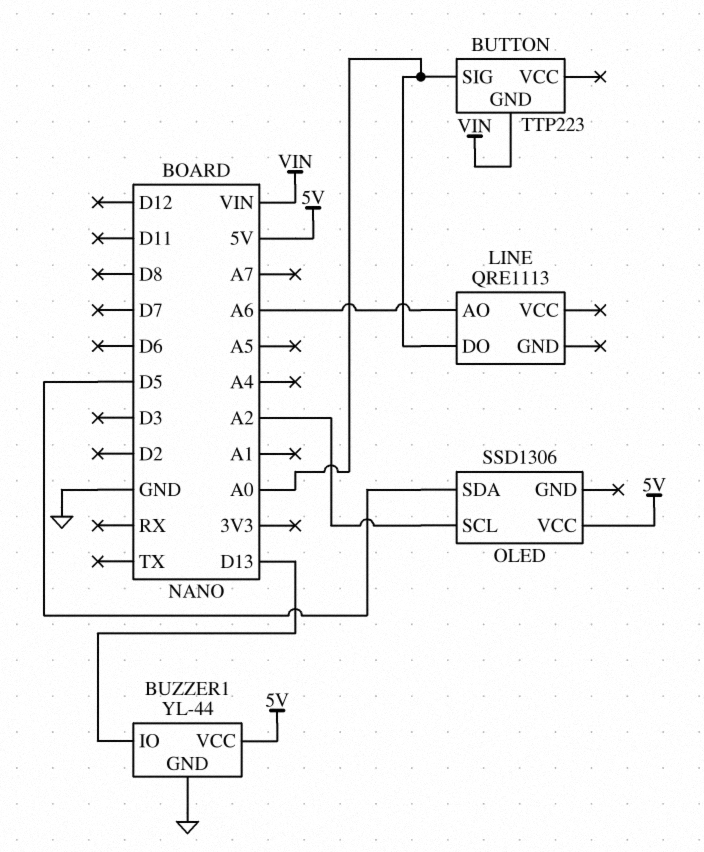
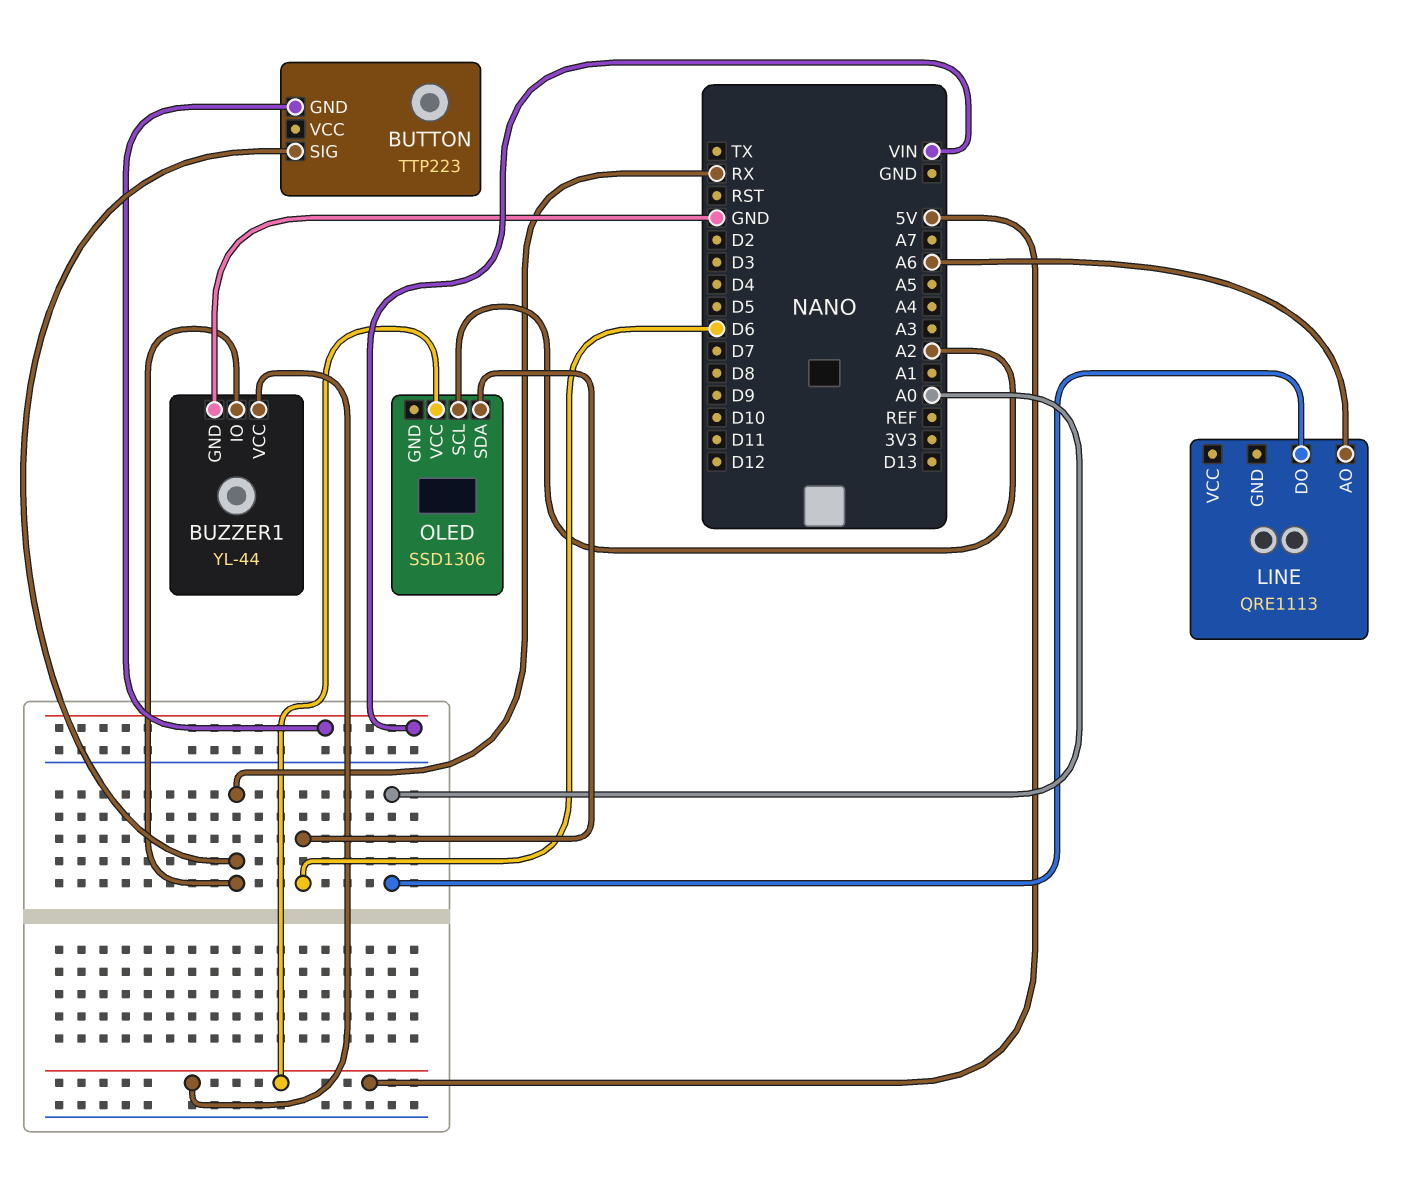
BUTTON pin SIG: A0 -> RX
BUZZER1 pin IO: D13 -> RX
OLED pin SDA: D5 -> D6

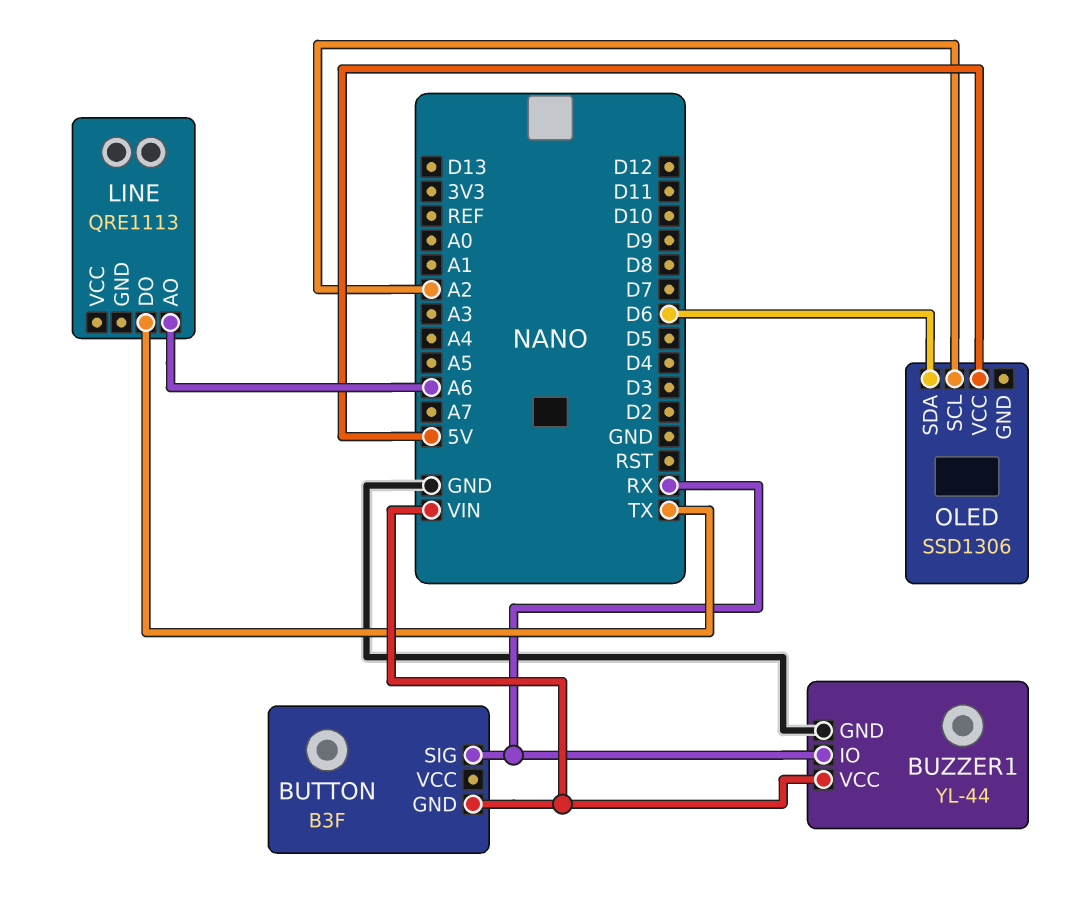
BUTTON: TTP223 -> B3F
BUZZER1 pin VCC: 5V -> VIN
LINE pin DO: A0 -> TX

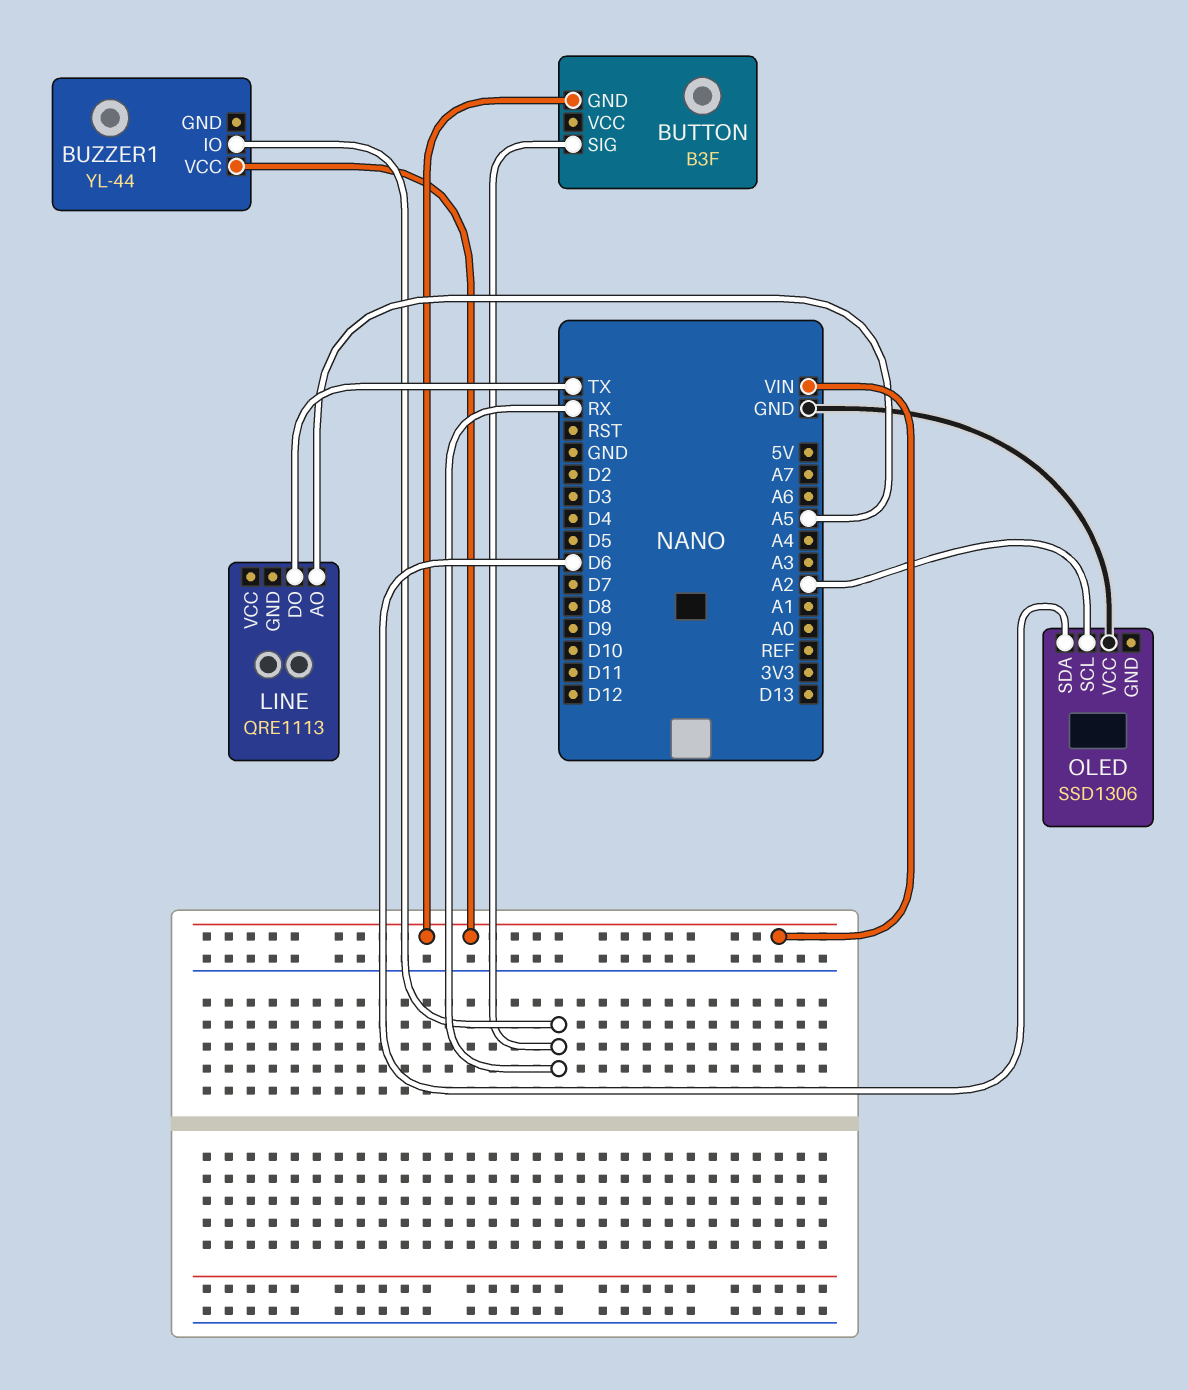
BUZZER1 pin GND: GND -> none
LINE pin AO: A6 -> A5
OLED pin VCC: 5V -> GND

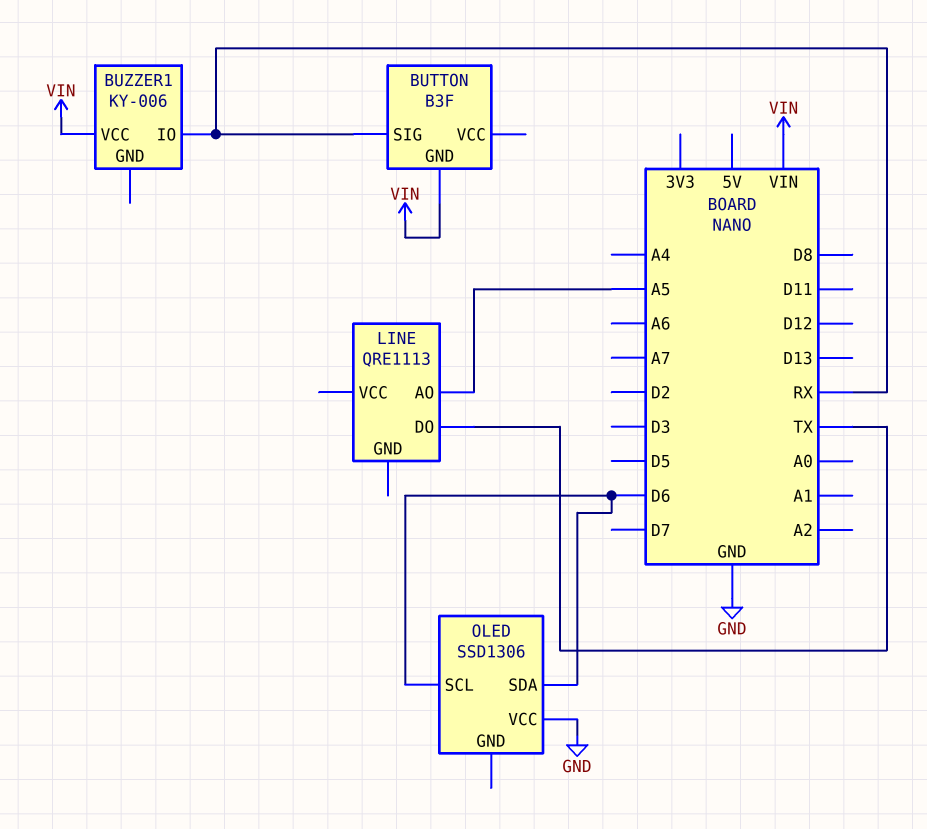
BUZZER1: YL-44 -> KY-006
OLED pin SCL: A2 -> D6

